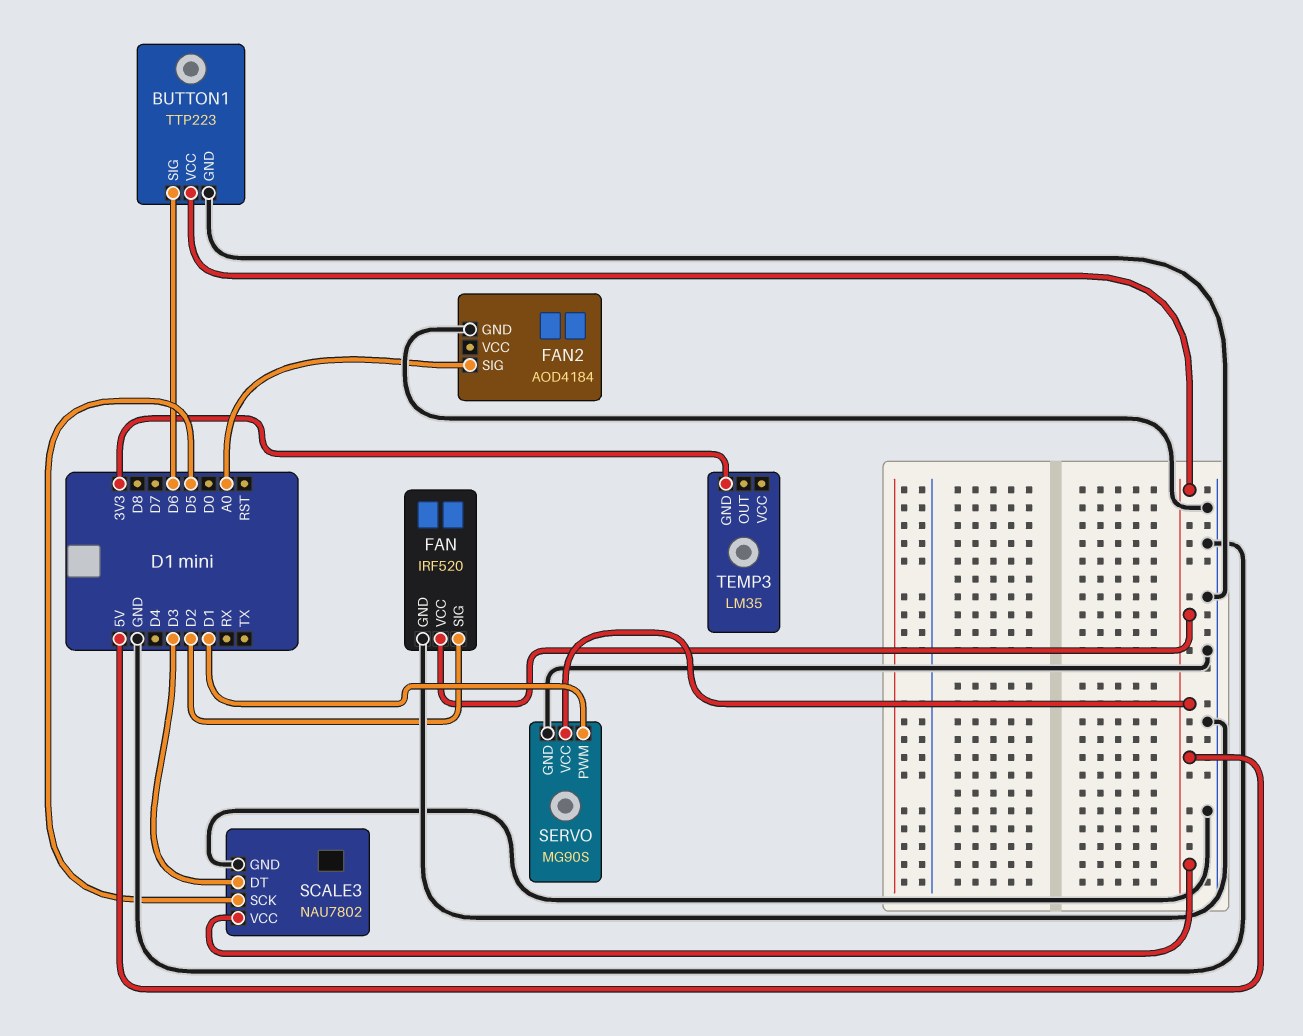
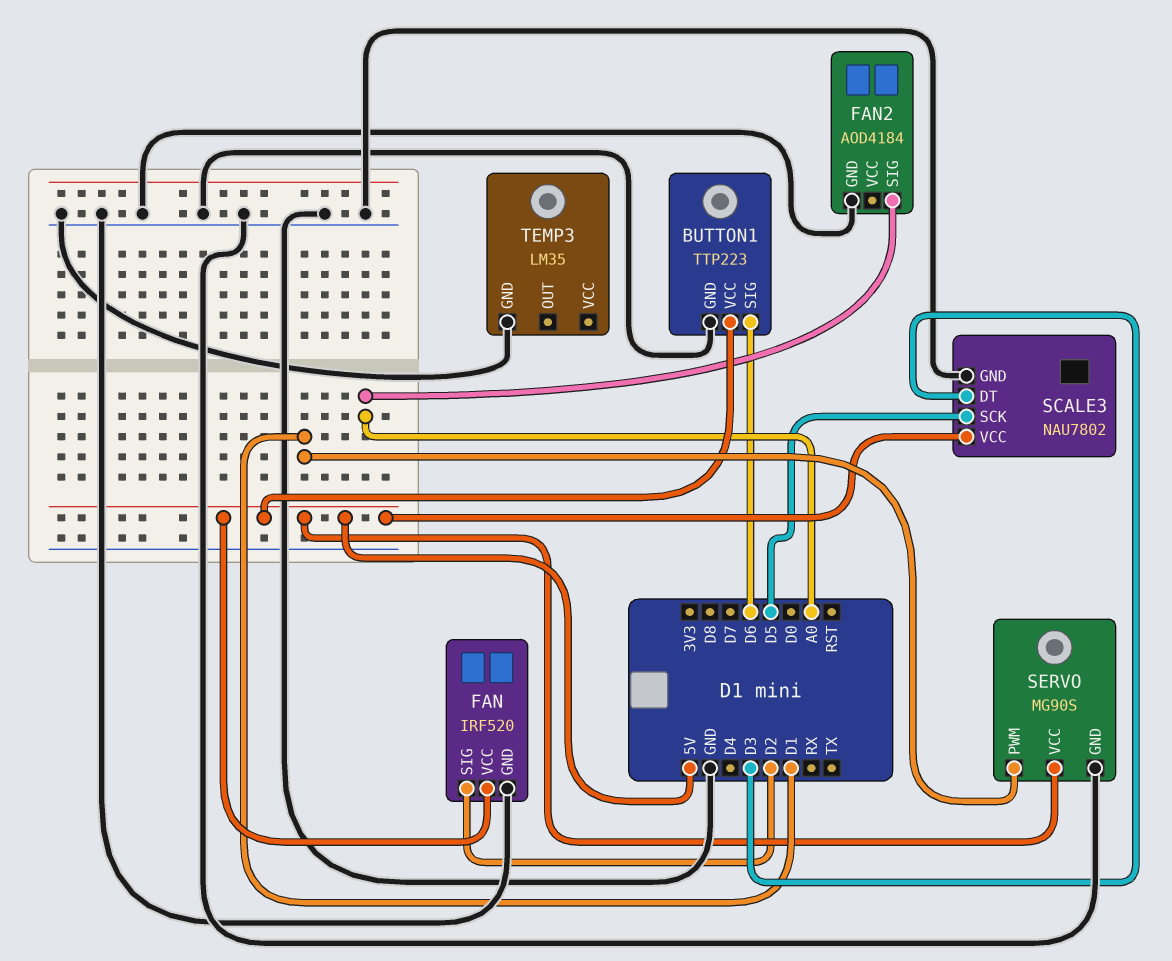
TEMP3 pin GND: 3V3 -> GND

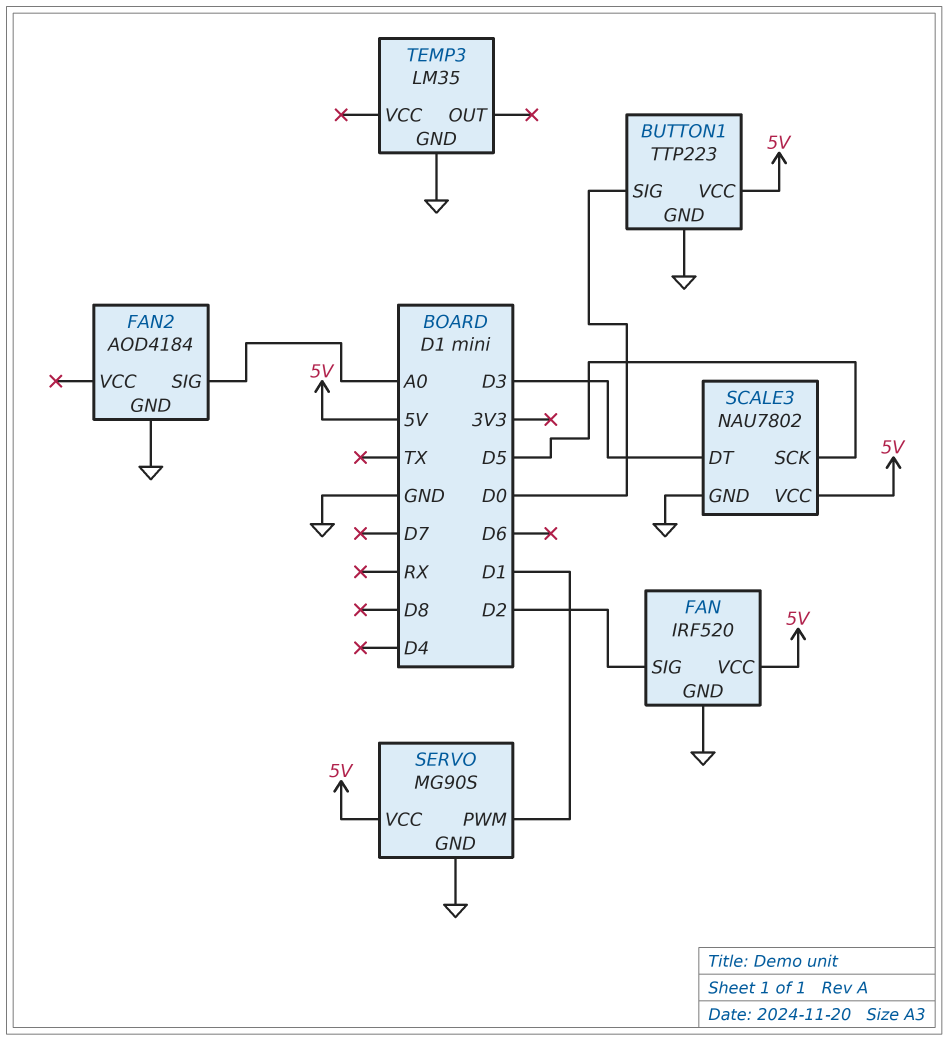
BUTTON1 pin SIG: D6 -> D0

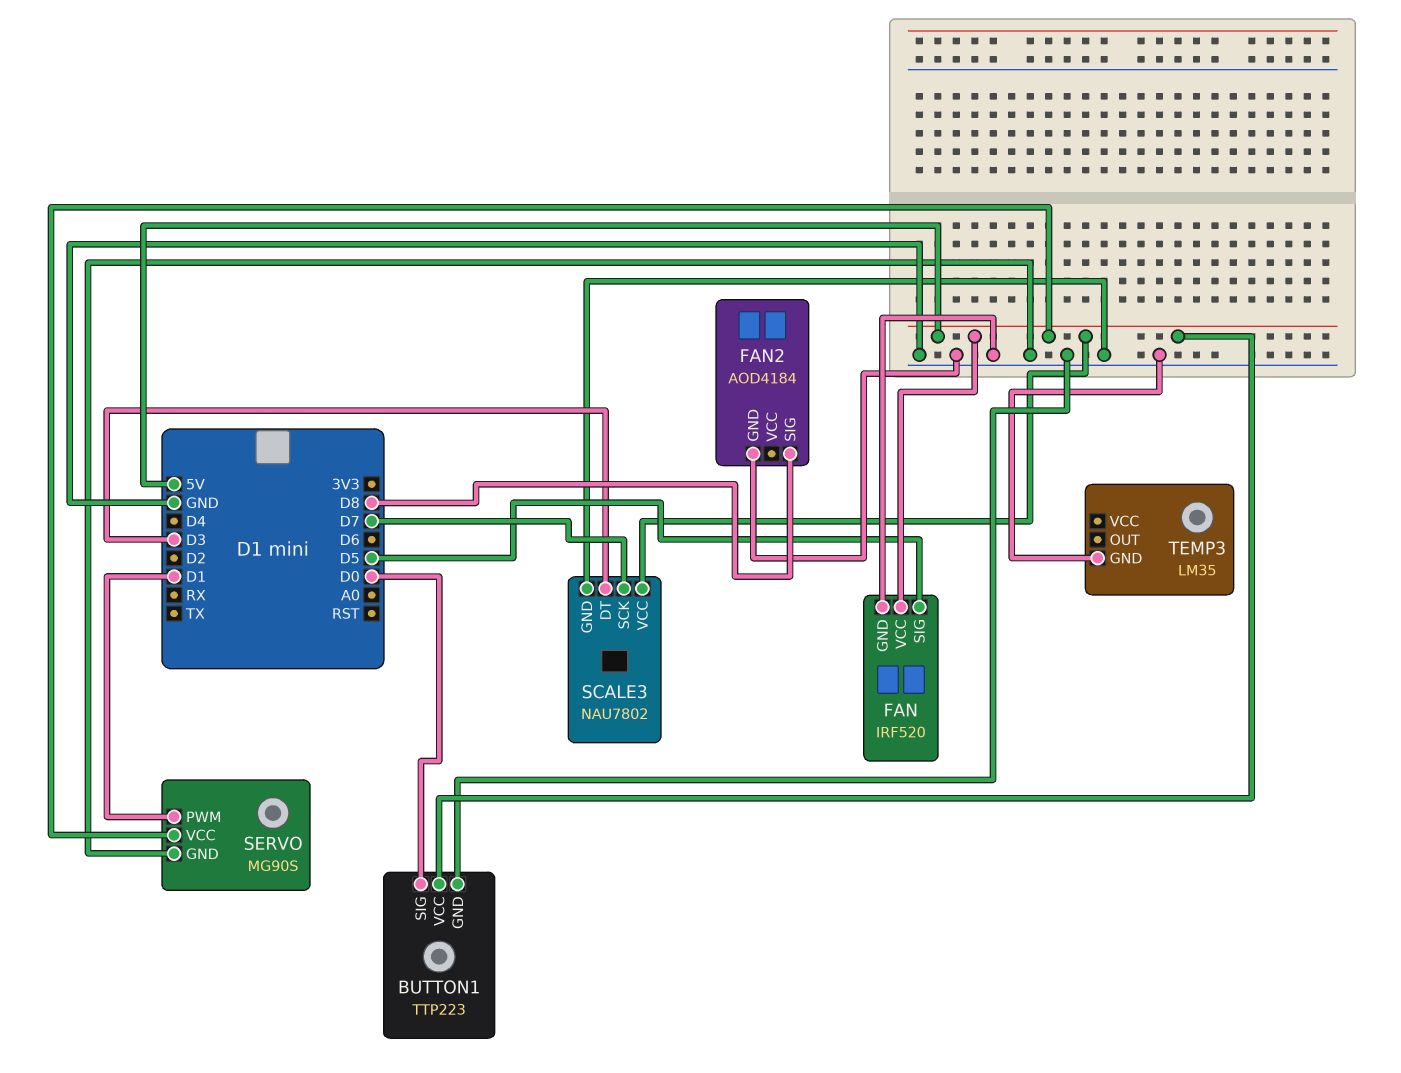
FAN pin SIG: D2 -> D5
FAN2 pin SIG: A0 -> D8
SCALE3 pin SCK: D5 -> D7

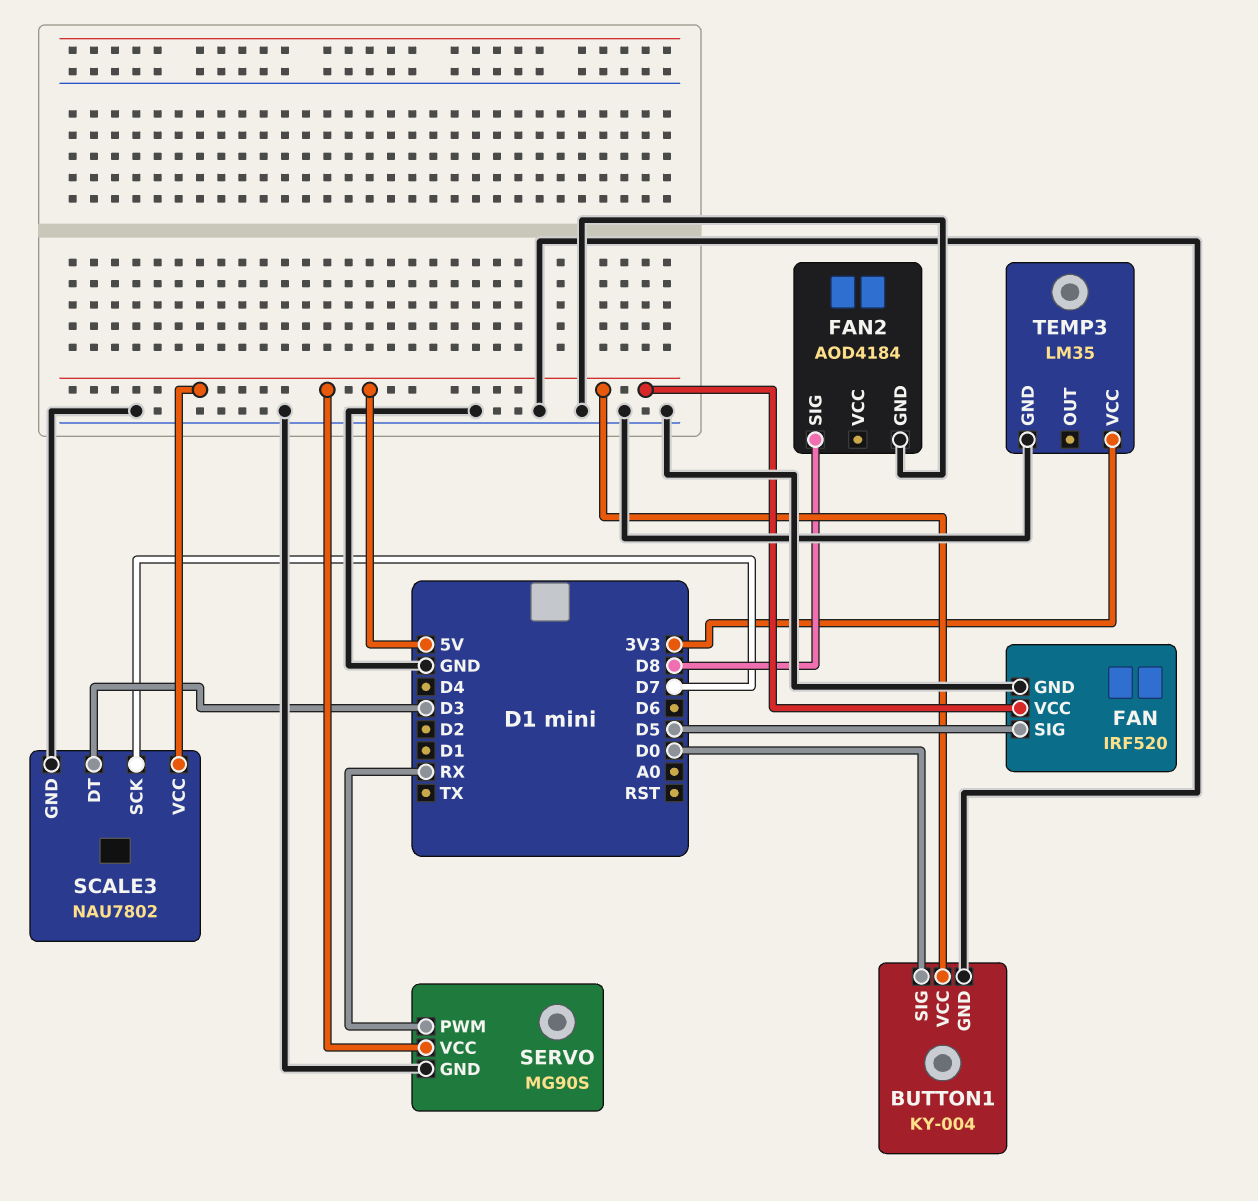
BUTTON1: TTP223 -> KY-004
SERVO pin PWM: D1 -> RX
TEMP3 pin VCC: none -> 3V3

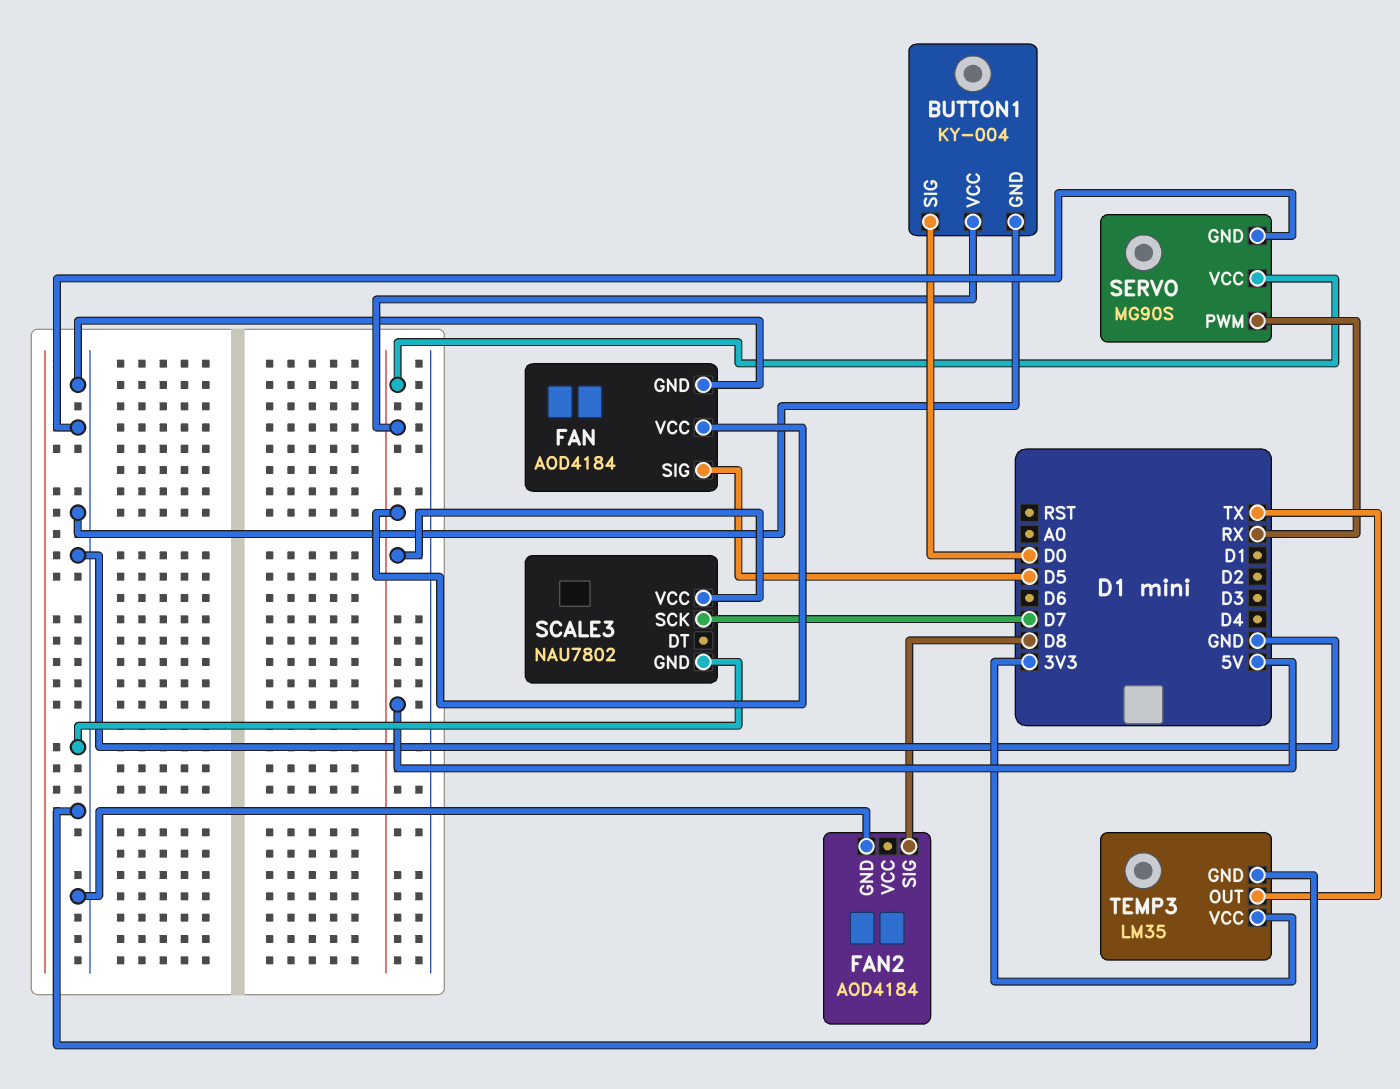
FAN: IRF520 -> AOD4184
SCALE3 pin DT: D3 -> none
TEMP3 pin OUT: none -> TX

